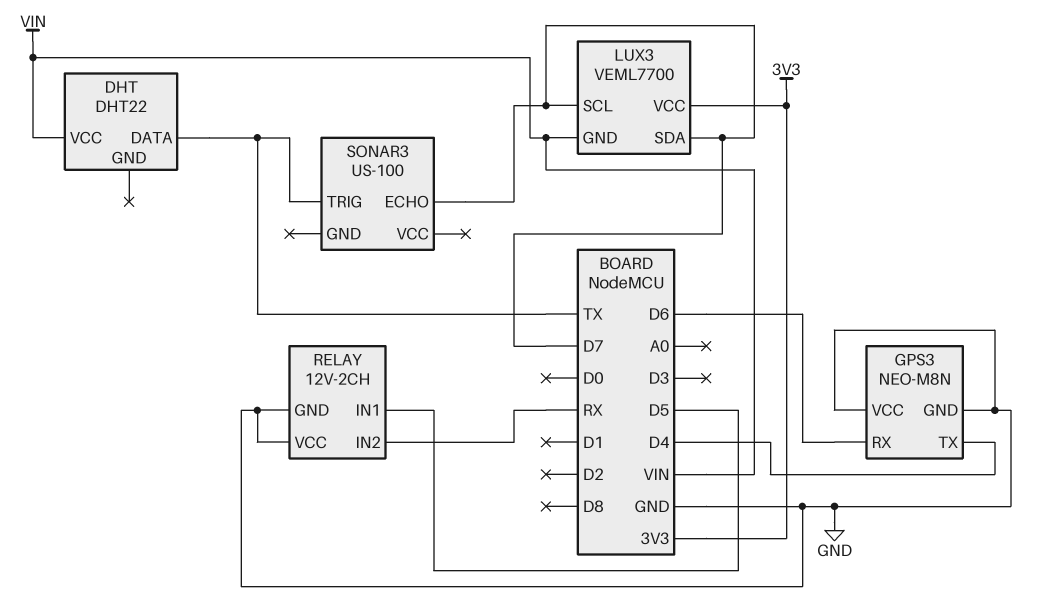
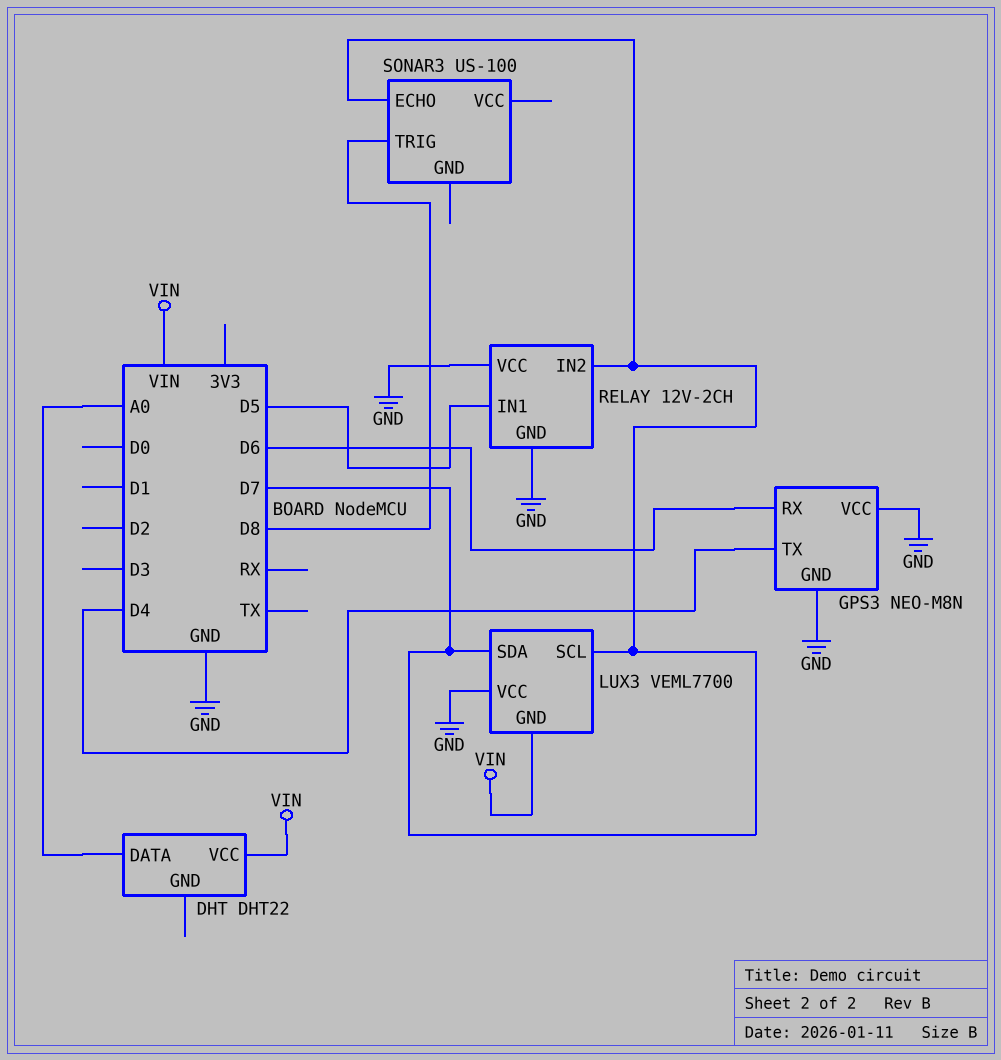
DHT pin DATA: TX -> A0
LUX3 pin VCC: 3V3 -> GND
RELAY pin IN2: RX -> D7
SONAR3 pin TRIG: TX -> D8

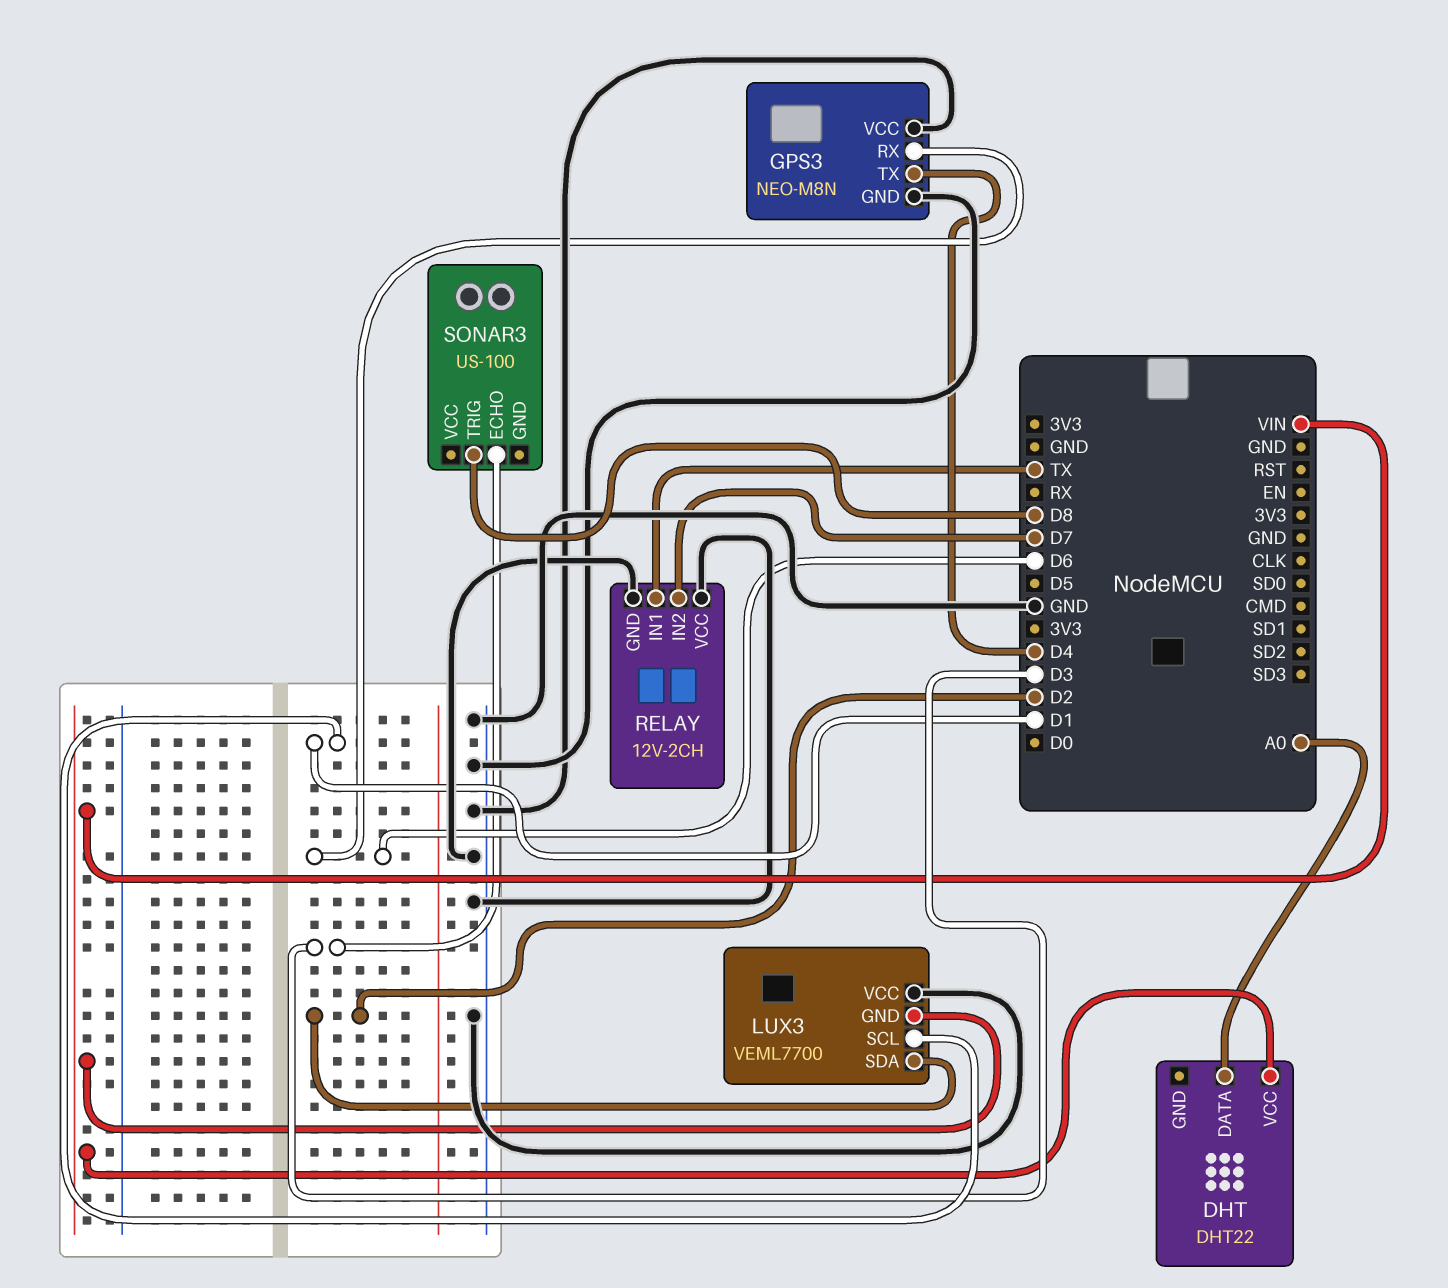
LUX3 pin SCL: D7 -> D1
LUX3 pin SDA: D7 -> D2
RELAY pin IN1: D5 -> TX
SONAR3 pin ECHO: D7 -> D3

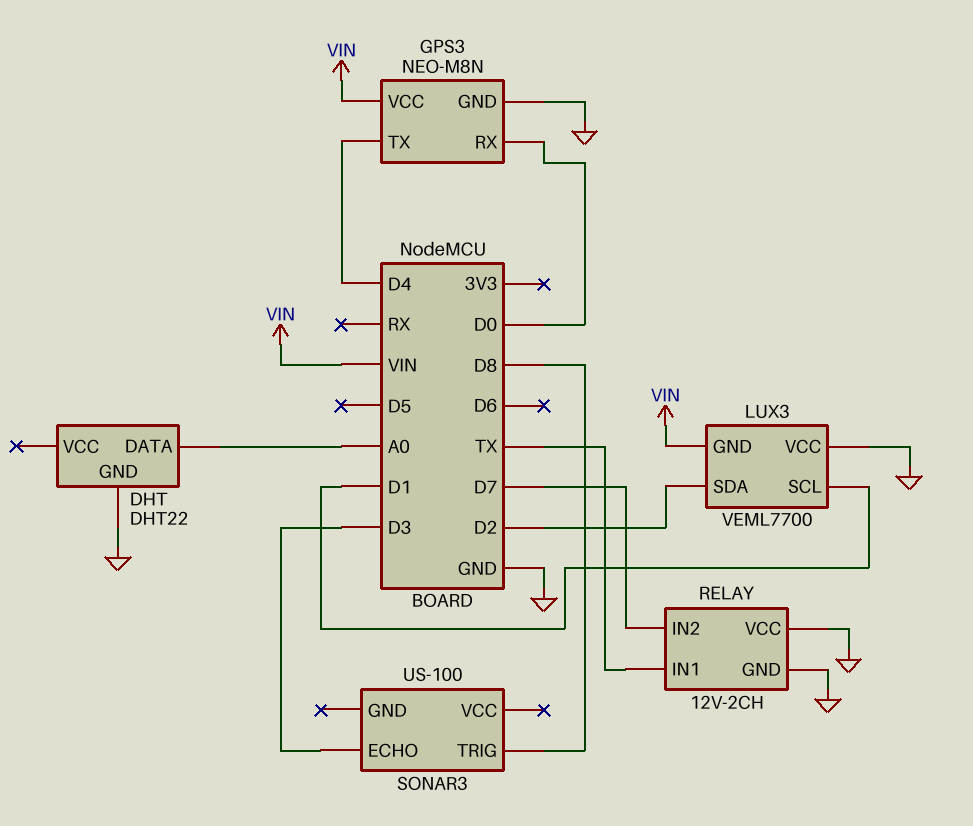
DHT pin GND: none -> GND
DHT pin VCC: VIN -> none
GPS3 pin RX: D6 -> D0
GPS3 pin VCC: GND -> VIN

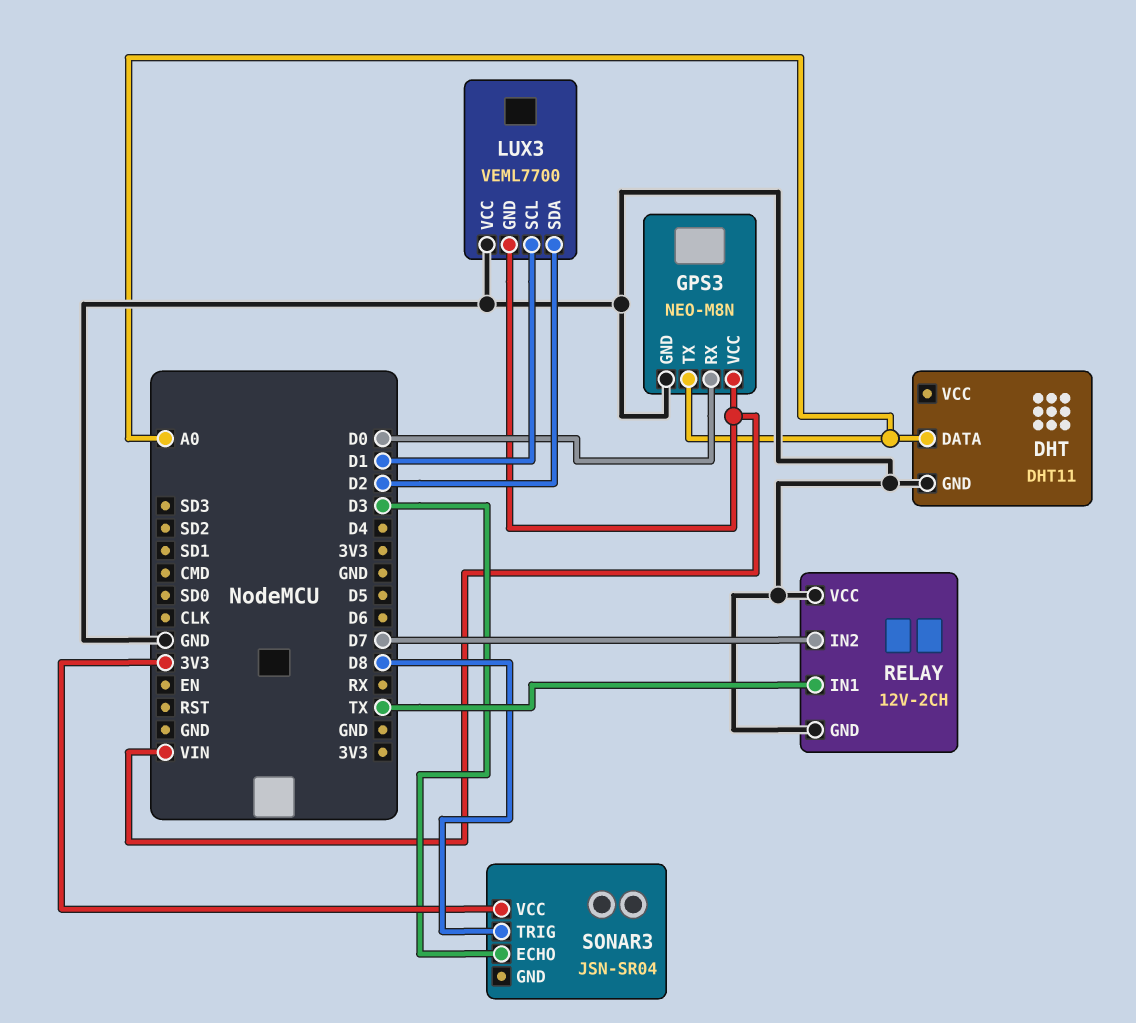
DHT: DHT22 -> DHT11
GPS3 pin TX: D4 -> A0
SONAR3: US-100 -> JSN-SR04
SONAR3 pin VCC: none -> 3V3

